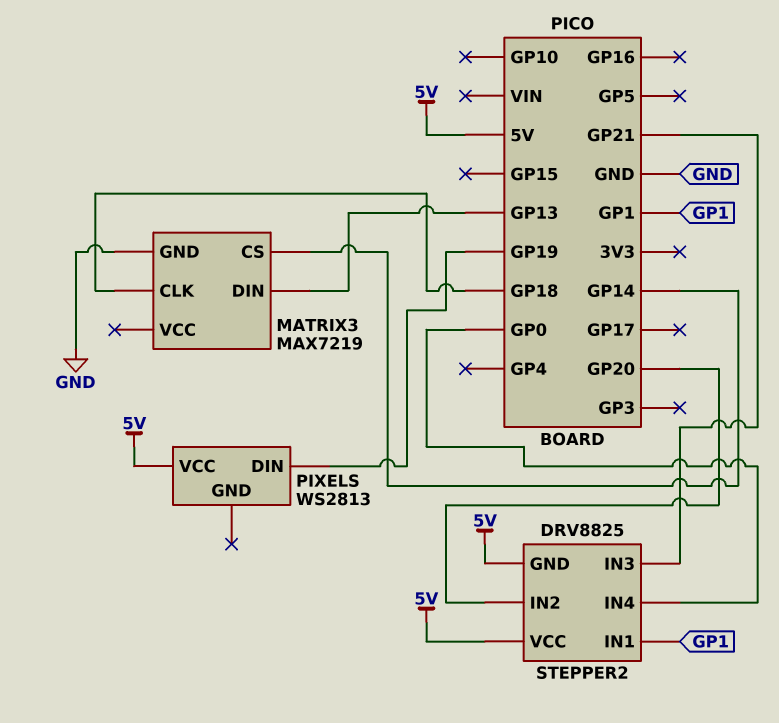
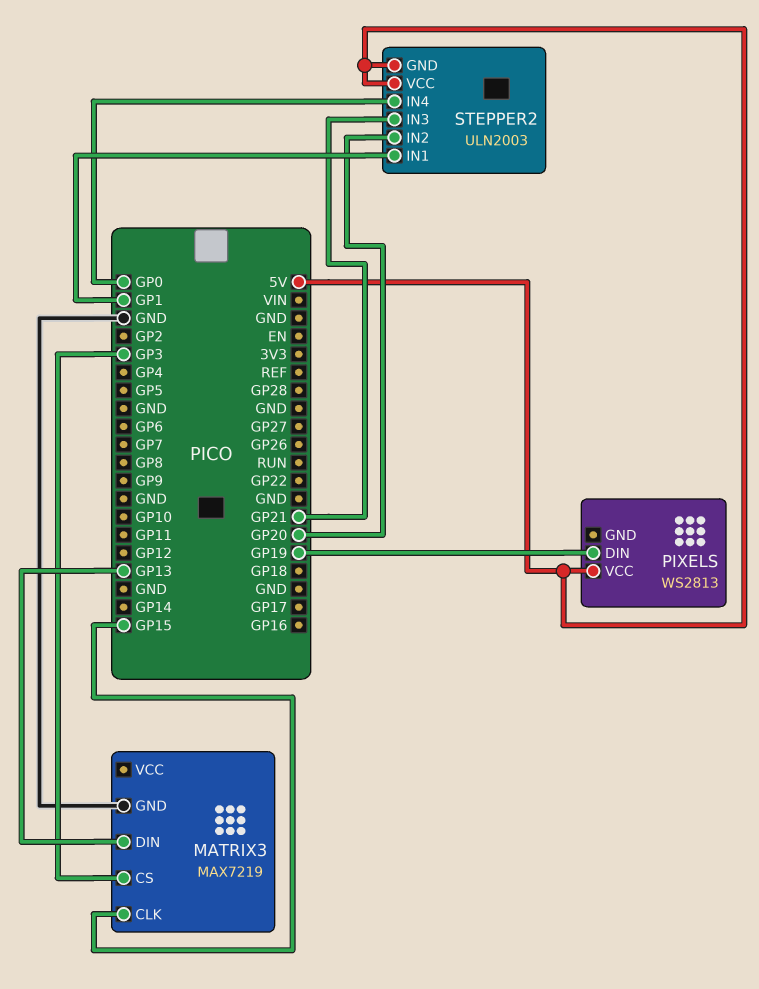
MATRIX3 pin CLK: GP18 -> GP15
MATRIX3 pin CS: GP14 -> GP3
STEPPER2: DRV8825 -> ULN2003

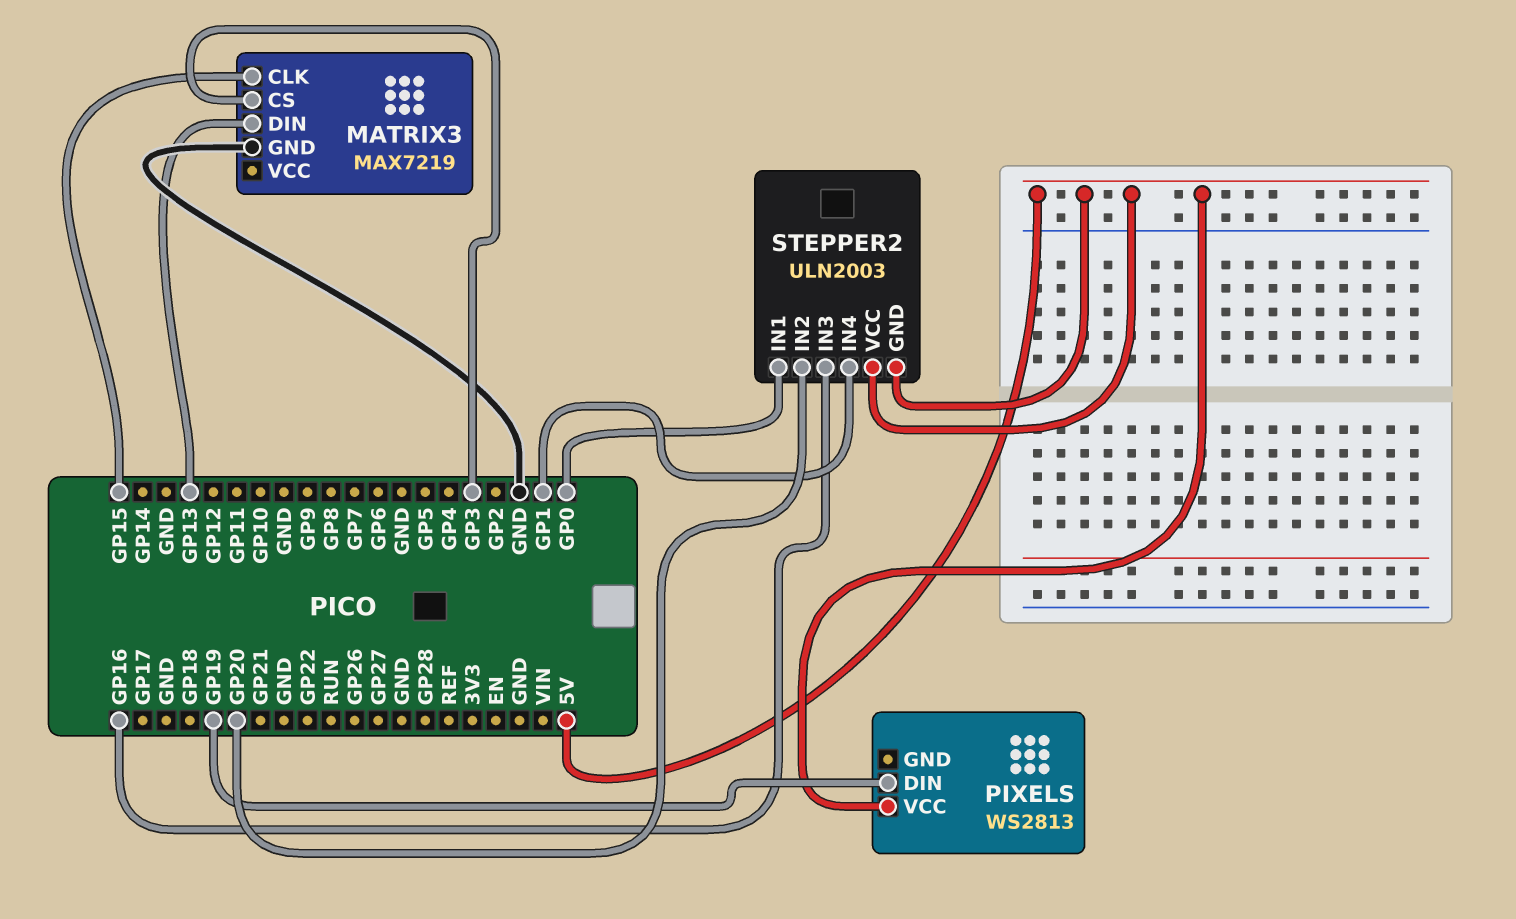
STEPPER2 pin IN1: GP1 -> GP0
STEPPER2 pin IN3: GP21 -> GP16
STEPPER2 pin IN4: GP0 -> GP1

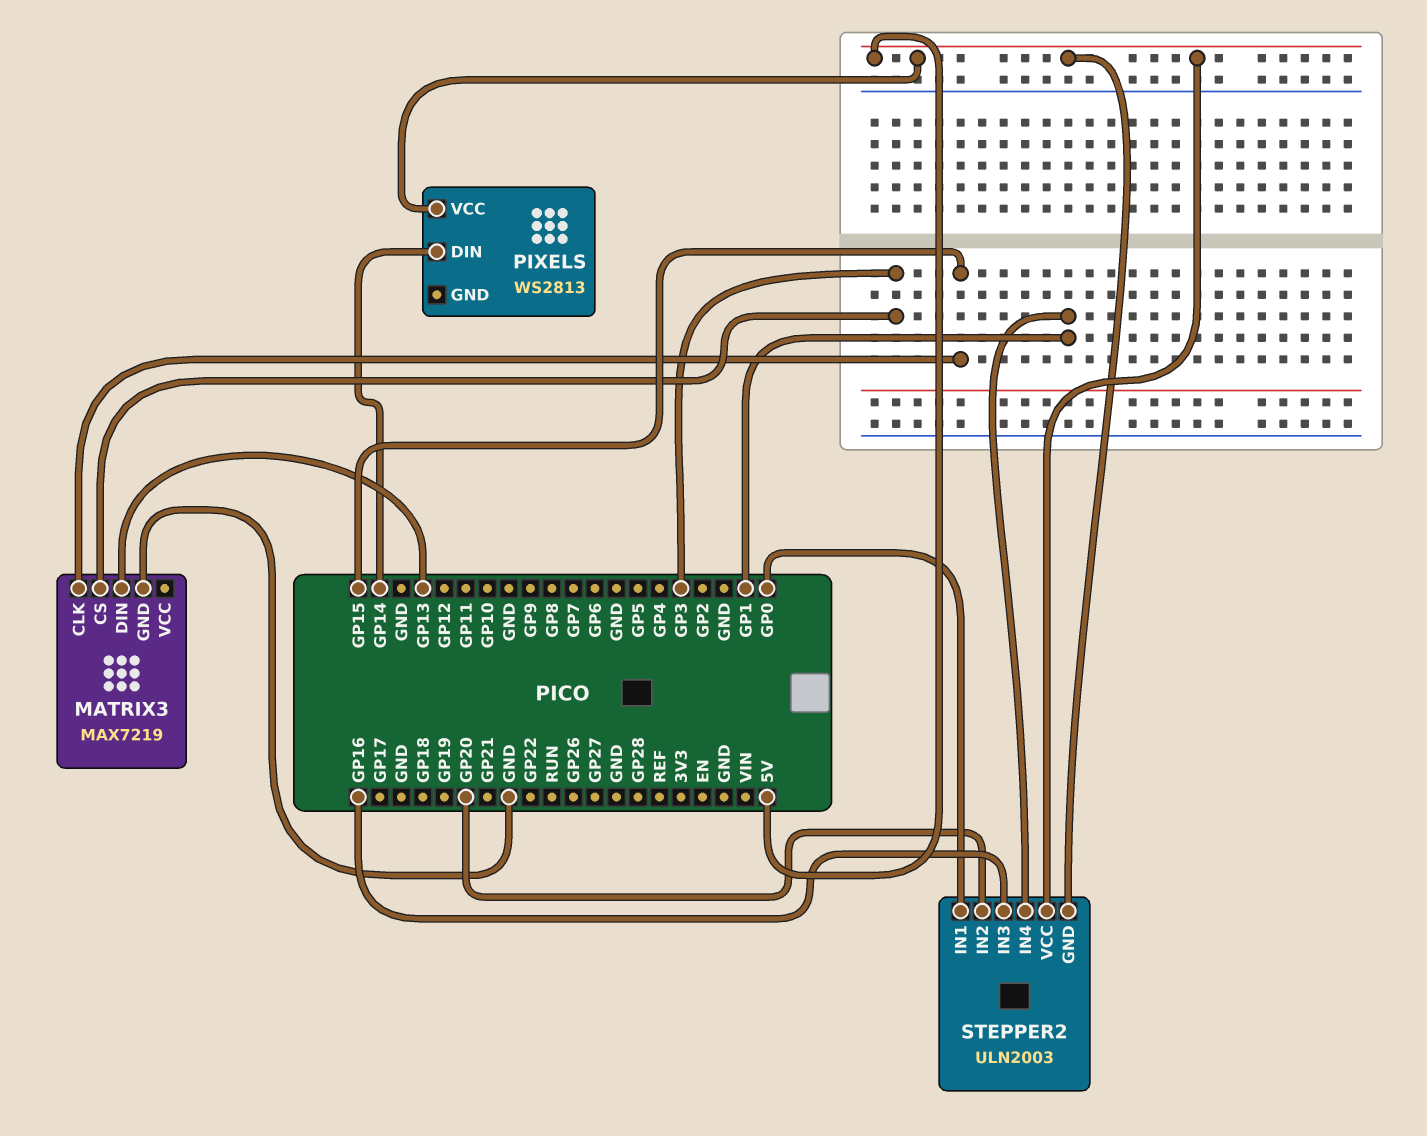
PIXELS pin DIN: GP19 -> GP14

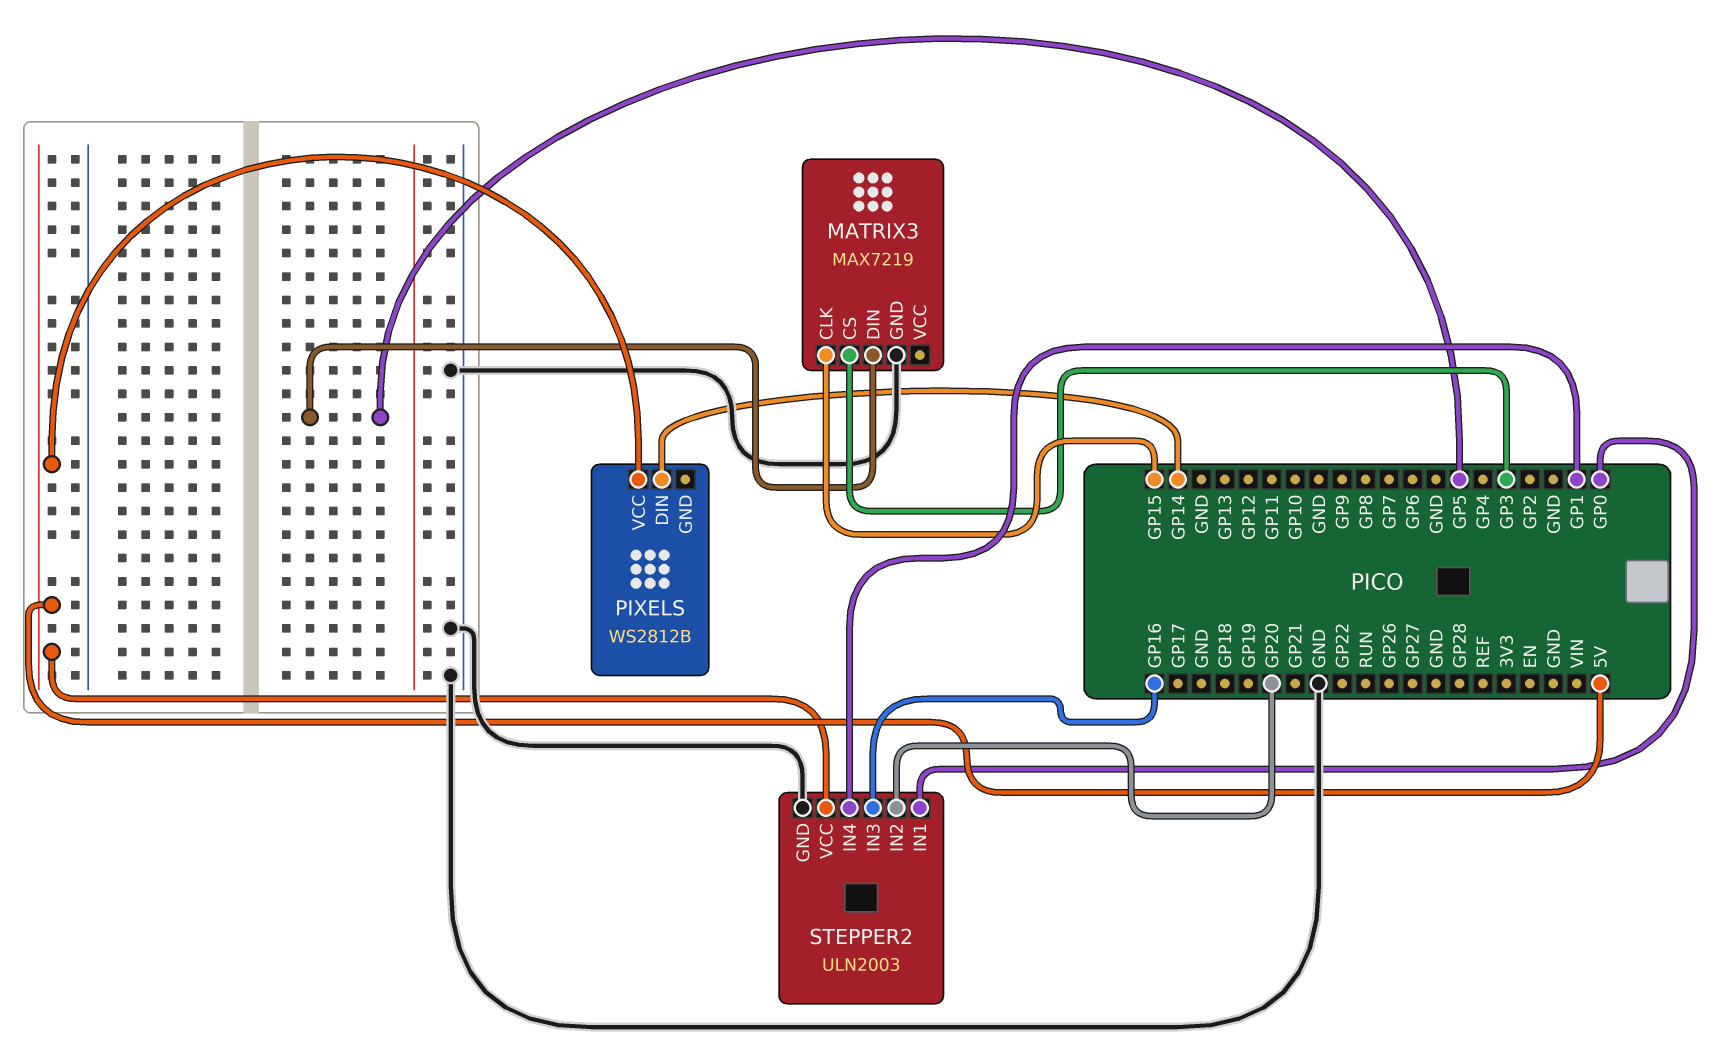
MATRIX3 pin DIN: GP13 -> GP5
PIXELS: WS2813 -> WS2812B
STEPPER2 pin GND: 5V -> GND

